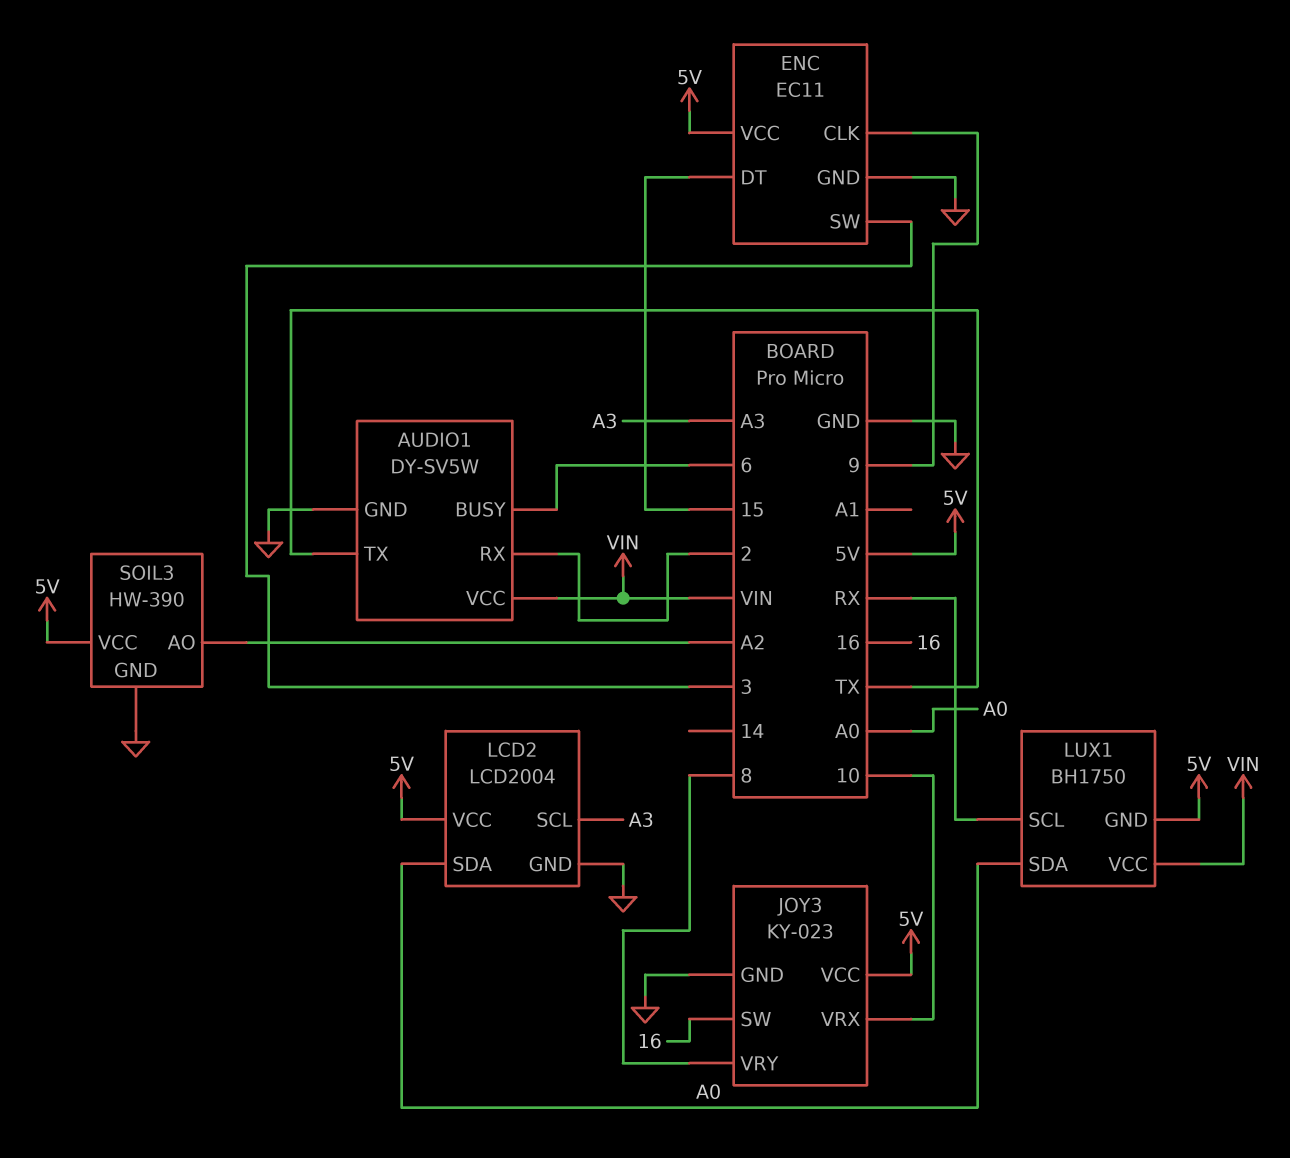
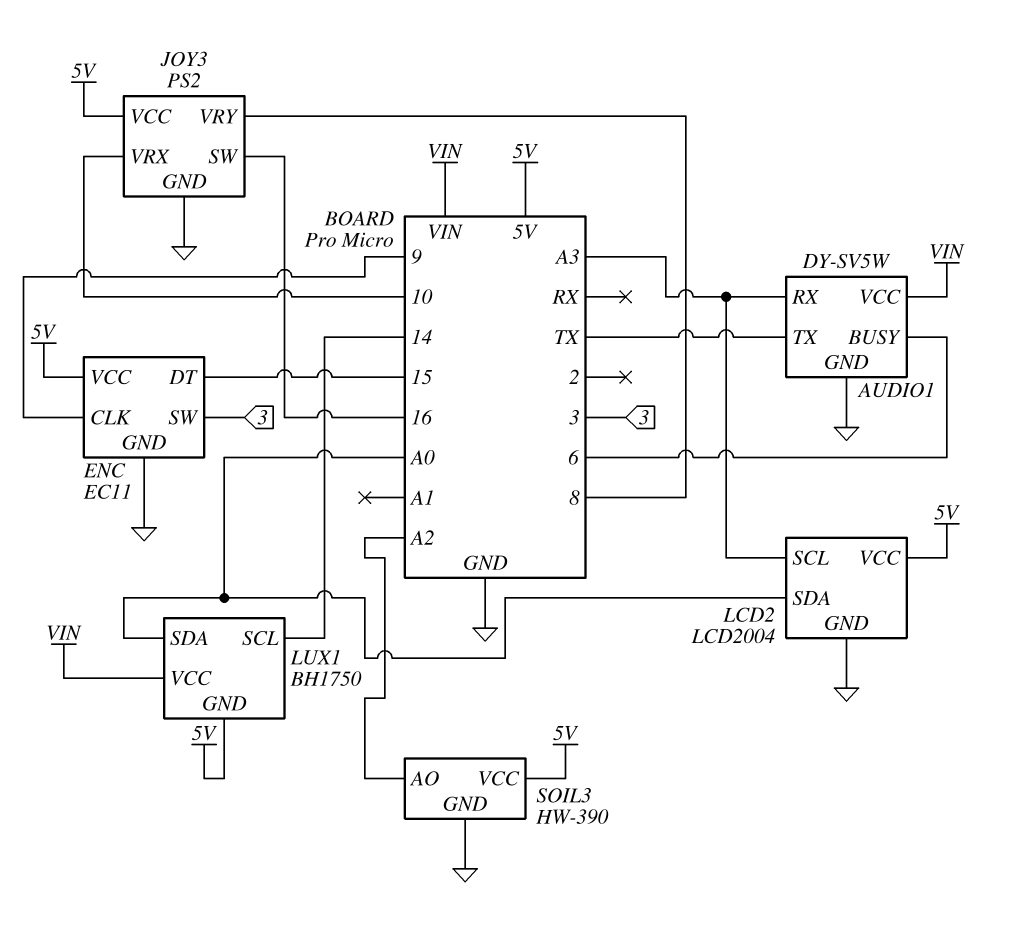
AUDIO1 pin RX: 2 -> A3
JOY3: KY-023 -> PS2
LUX1 pin SCL: RX -> 14

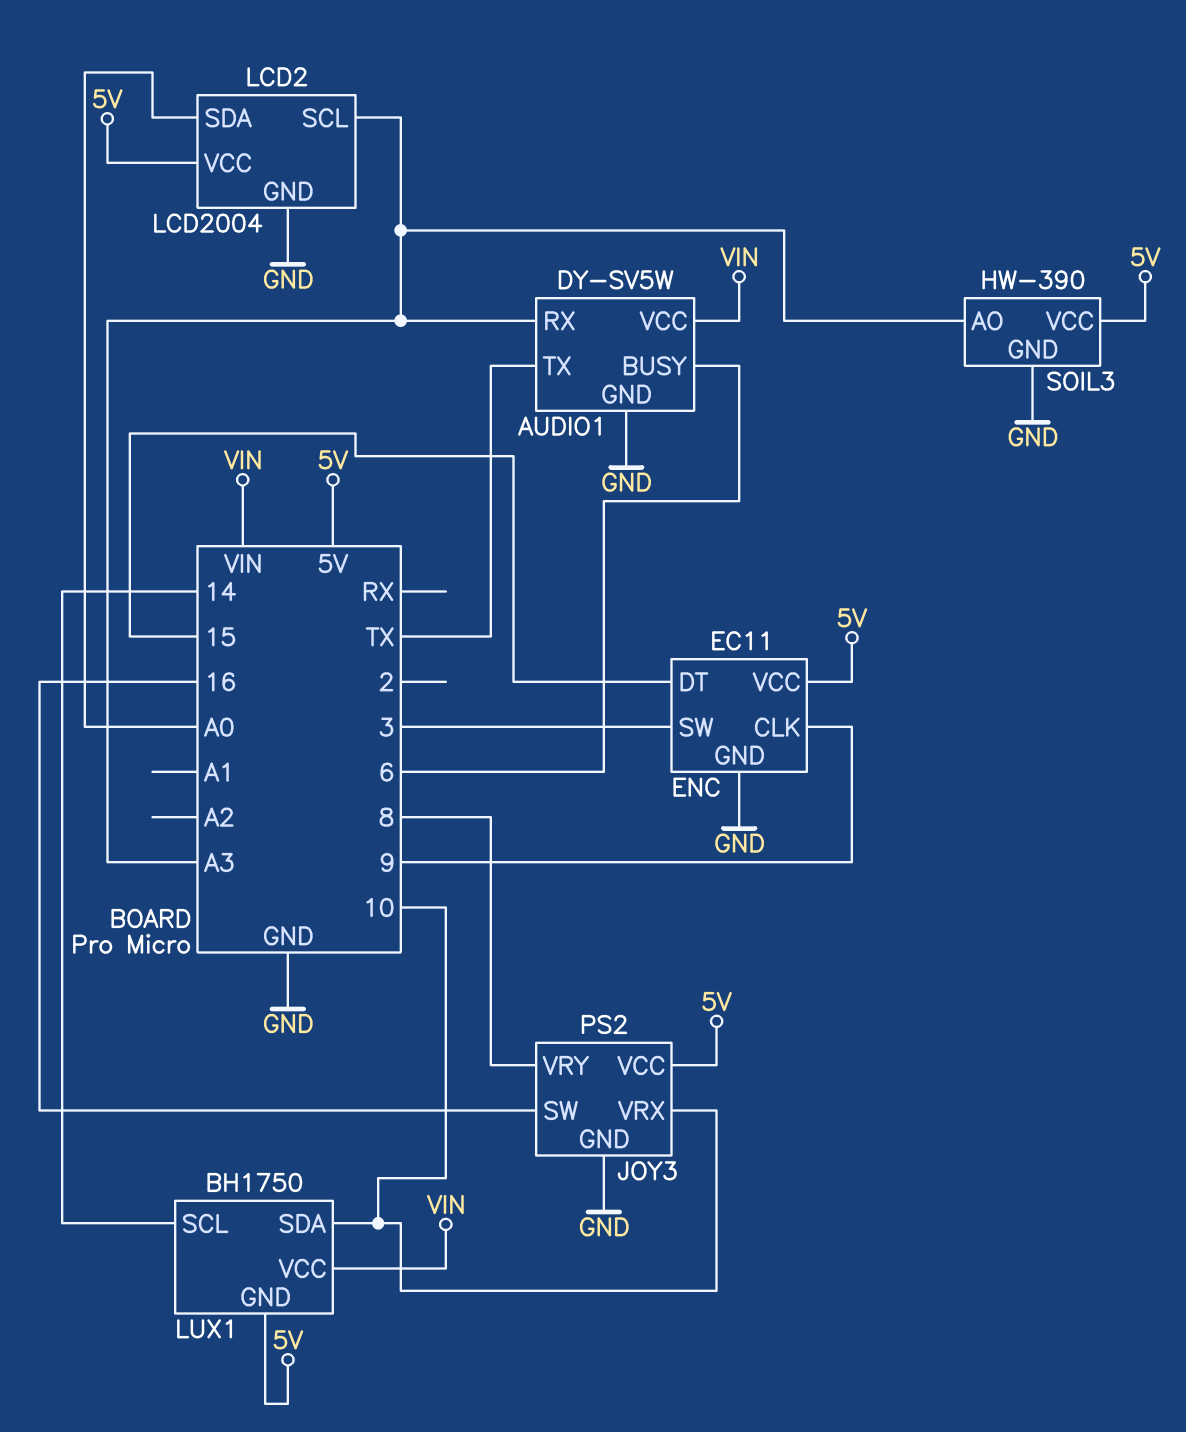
LUX1 pin SDA: A0 -> 10
SOIL3 pin AO: A2 -> A3

